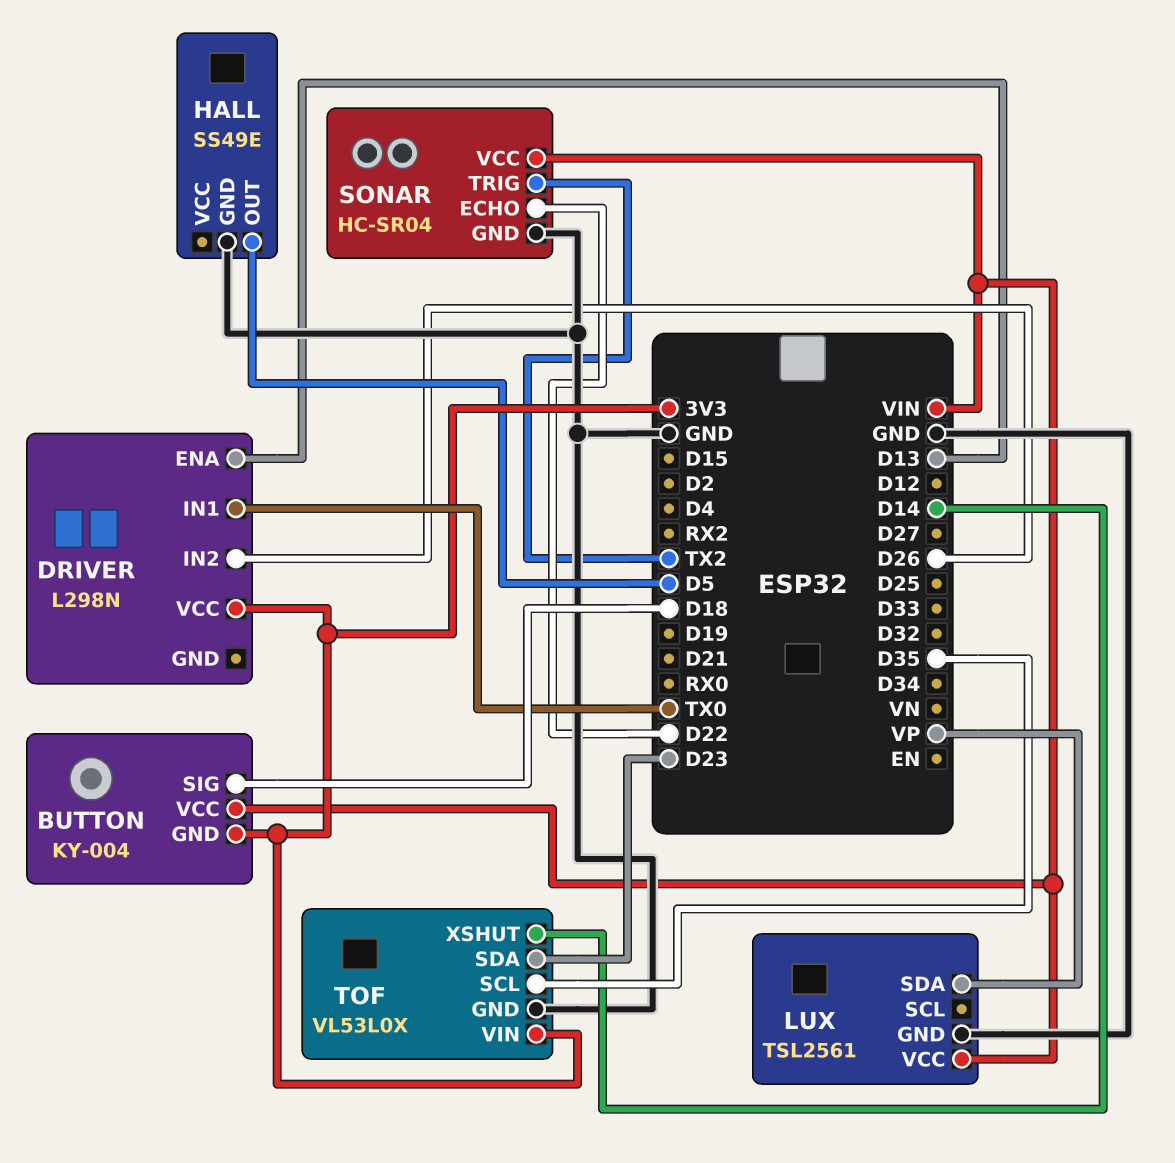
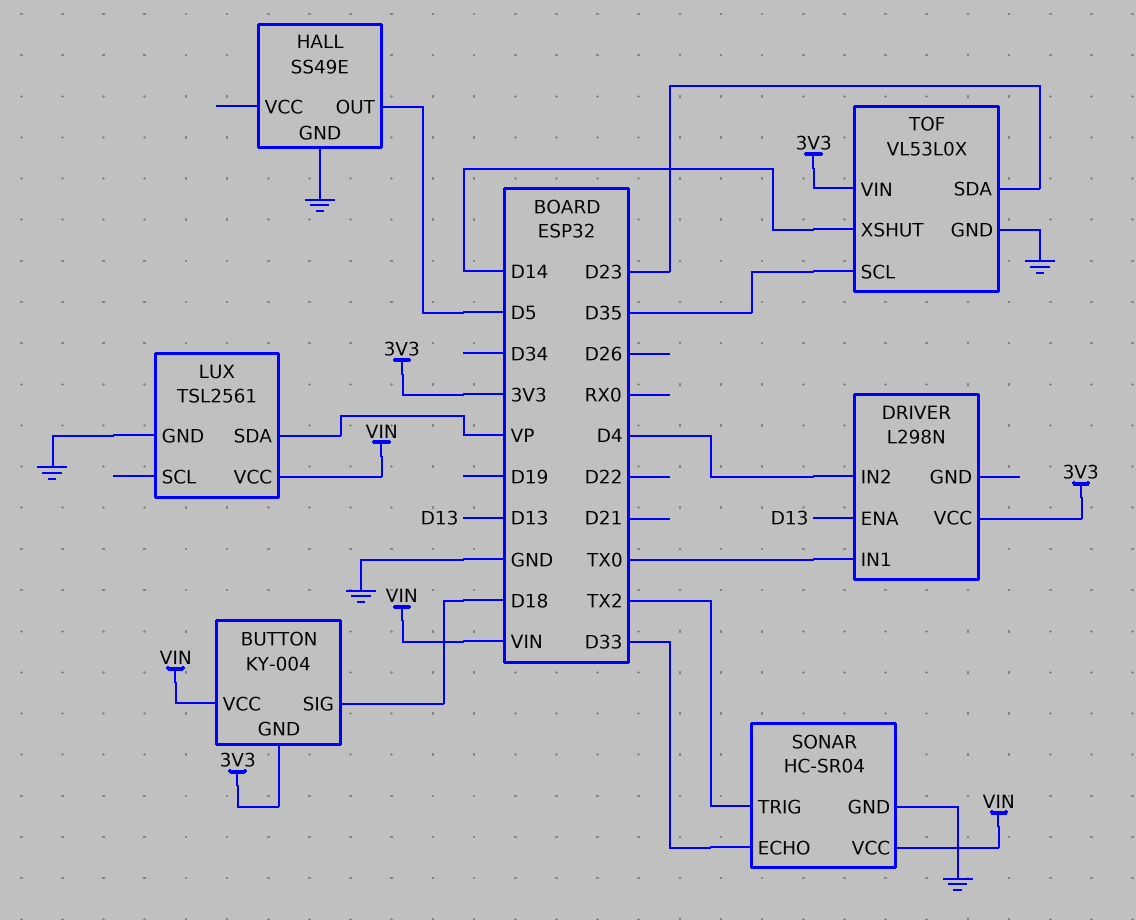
DRIVER pin IN2: D26 -> D4
SONAR pin ECHO: D22 -> D33

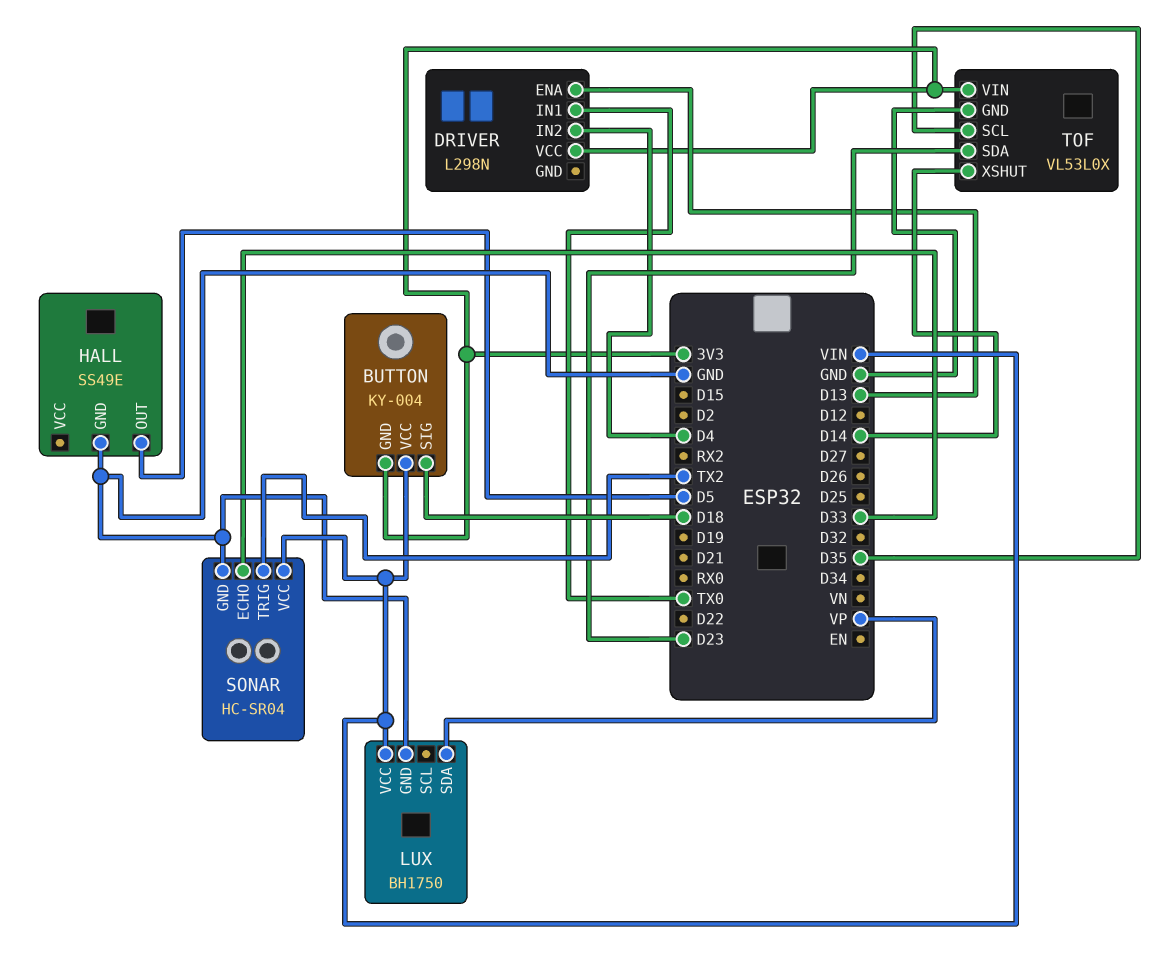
LUX: TSL2561 -> BH1750

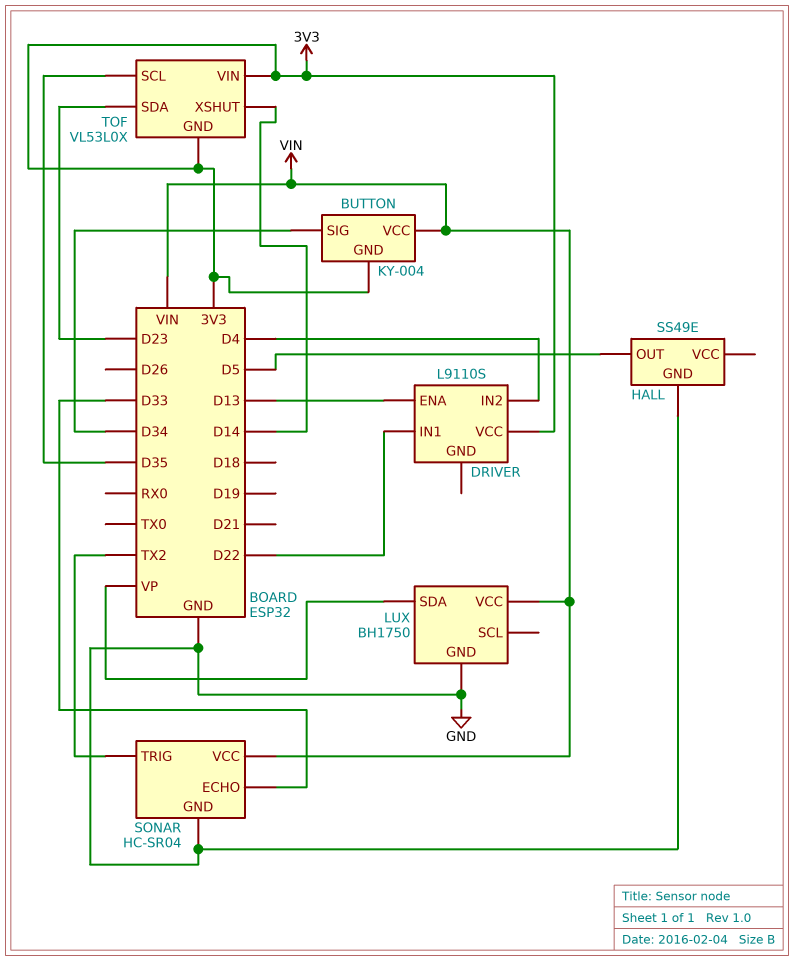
BUTTON pin SIG: D18 -> D34
DRIVER: L298N -> L9110S
DRIVER pin IN1: TX0 -> D22
TOF pin GND: GND -> 3V3

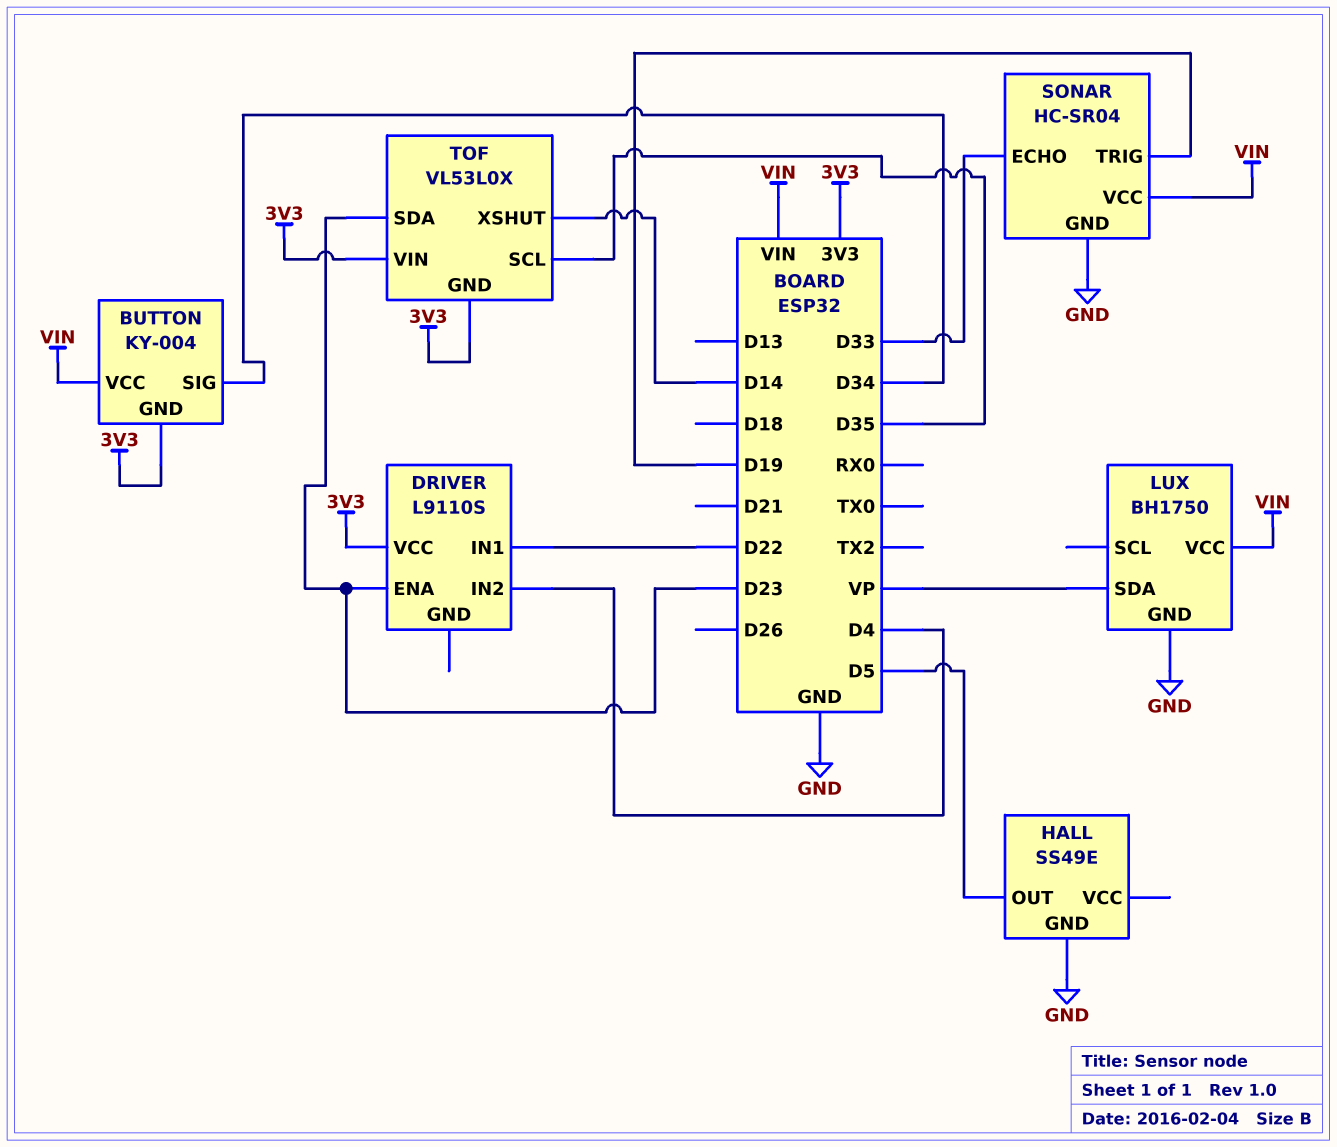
DRIVER pin ENA: D13 -> D23
SONAR pin TRIG: TX2 -> D19

